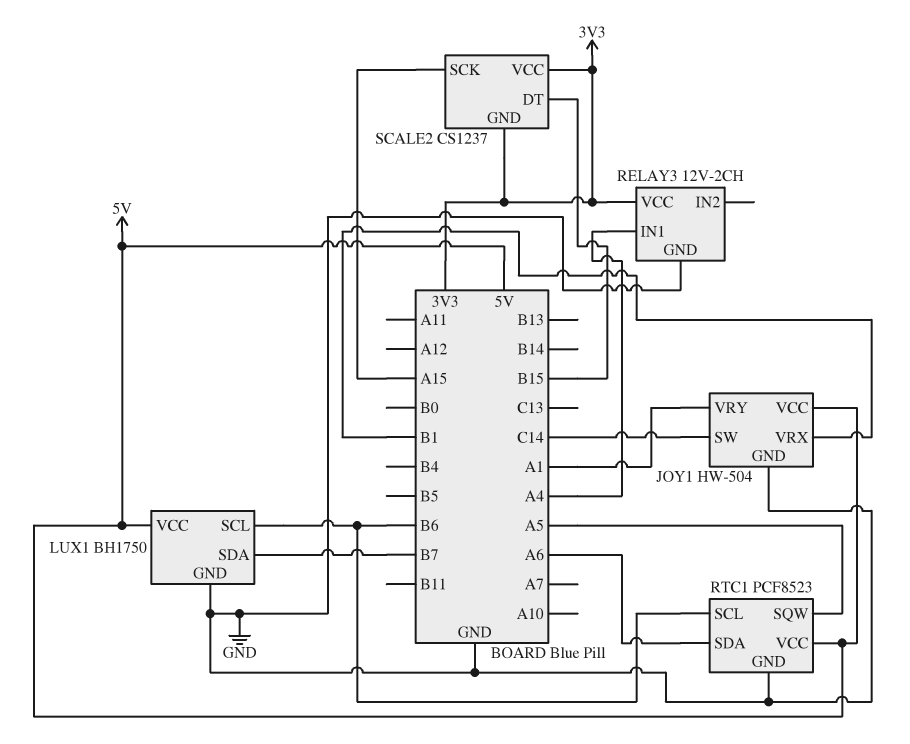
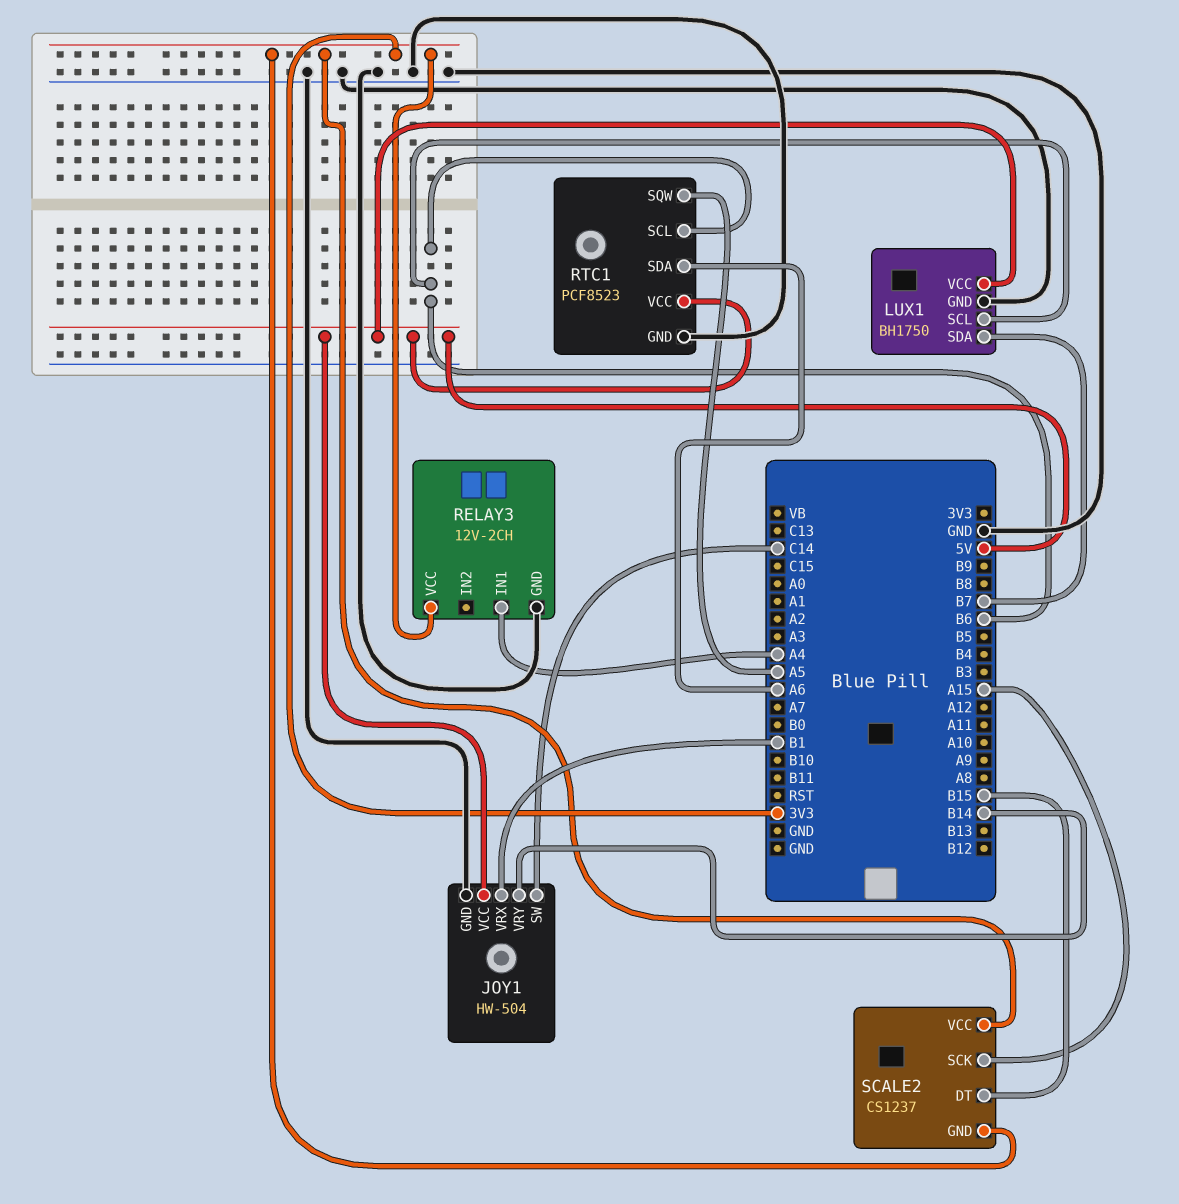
JOY1 pin VRY: A1 -> B14

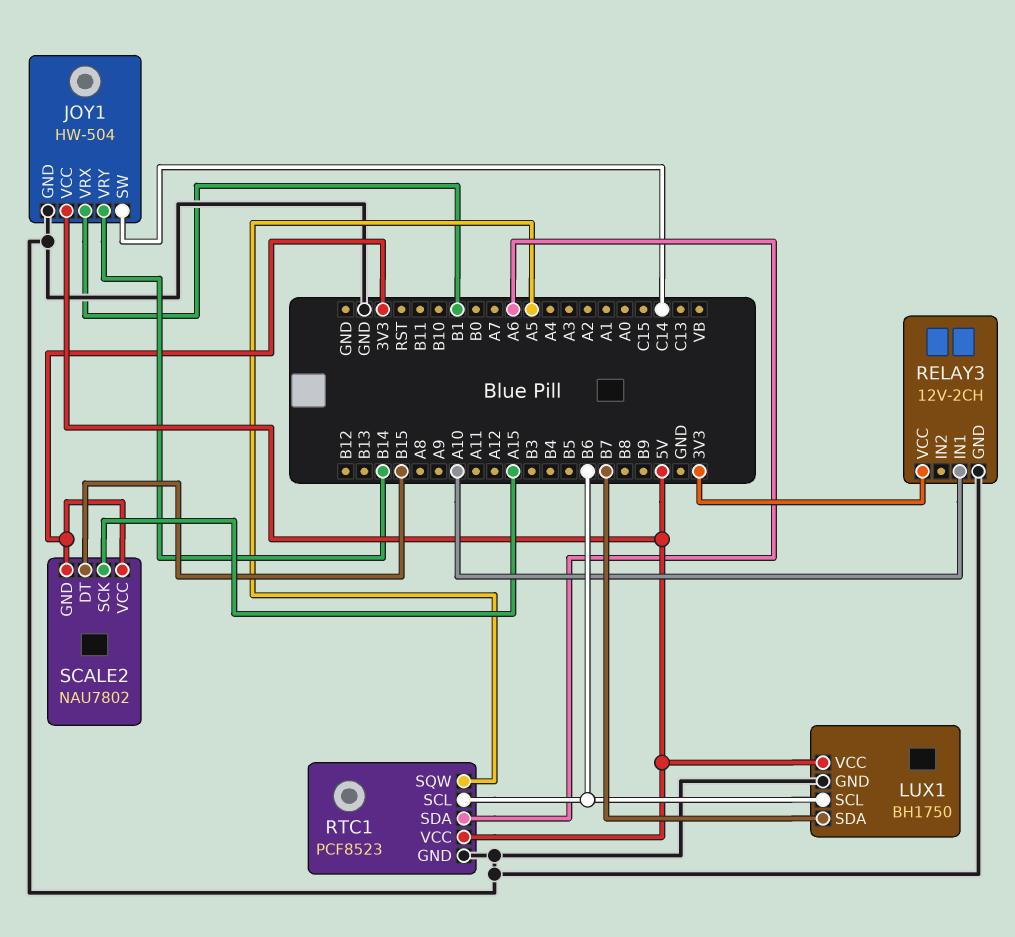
RELAY3 pin IN1: A4 -> A10
SCALE2: CS1237 -> NAU7802

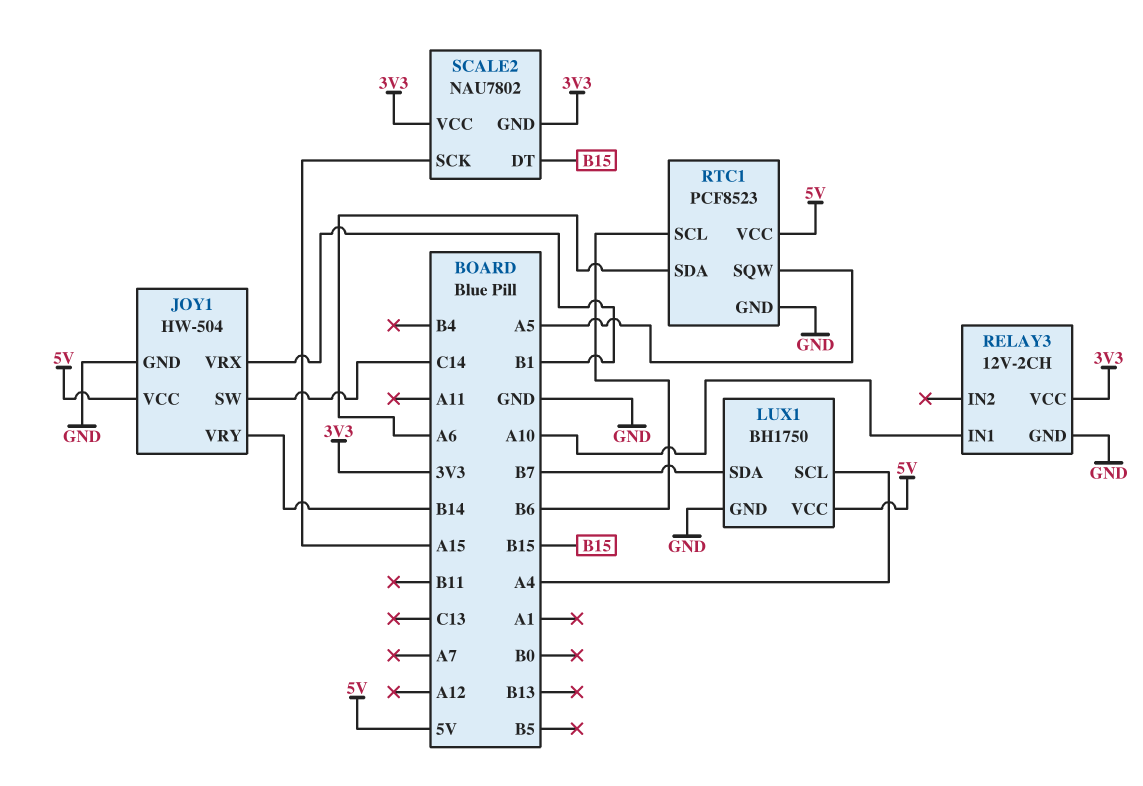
LUX1 pin SCL: B6 -> A4

